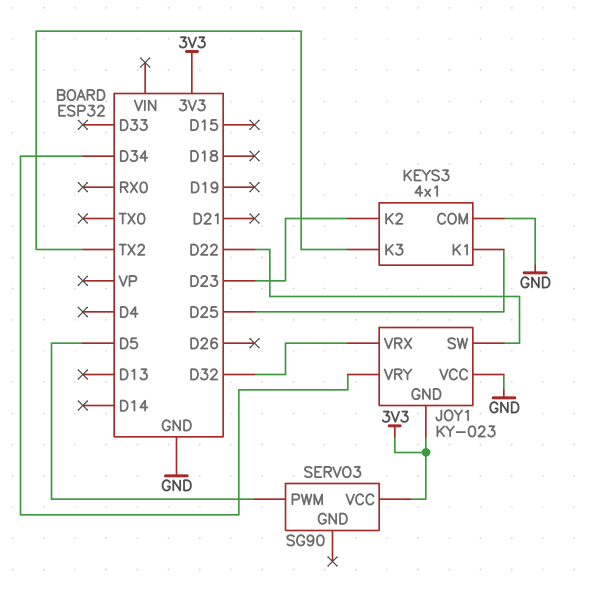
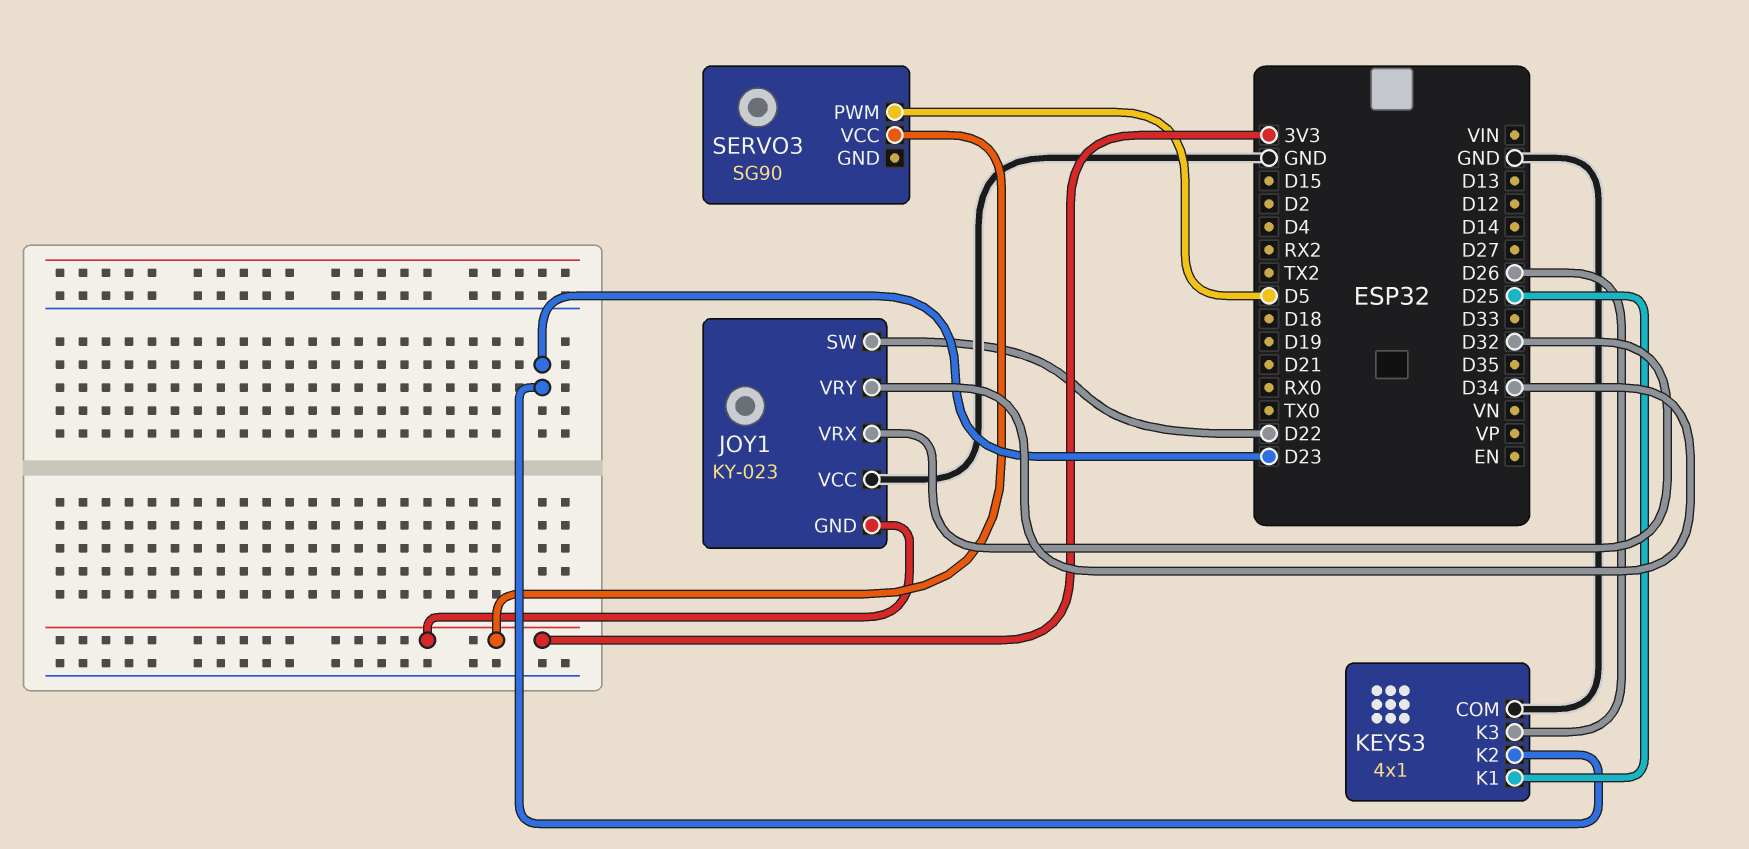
KEYS3 pin K3: TX2 -> D26

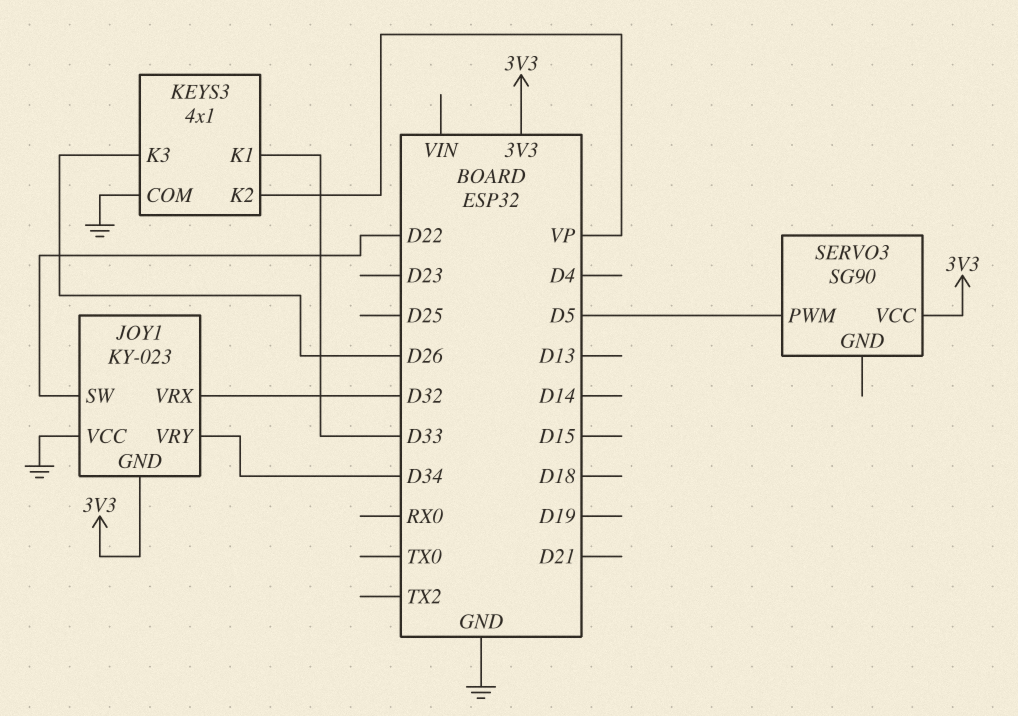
KEYS3 pin K1: D25 -> D33
KEYS3 pin K2: D23 -> VP

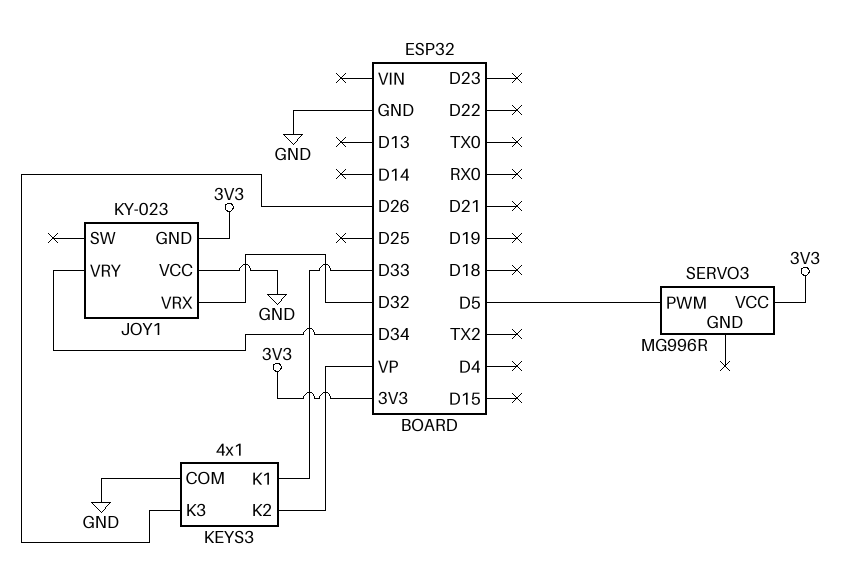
JOY1 pin SW: D22 -> none
SERVO3: SG90 -> MG996R

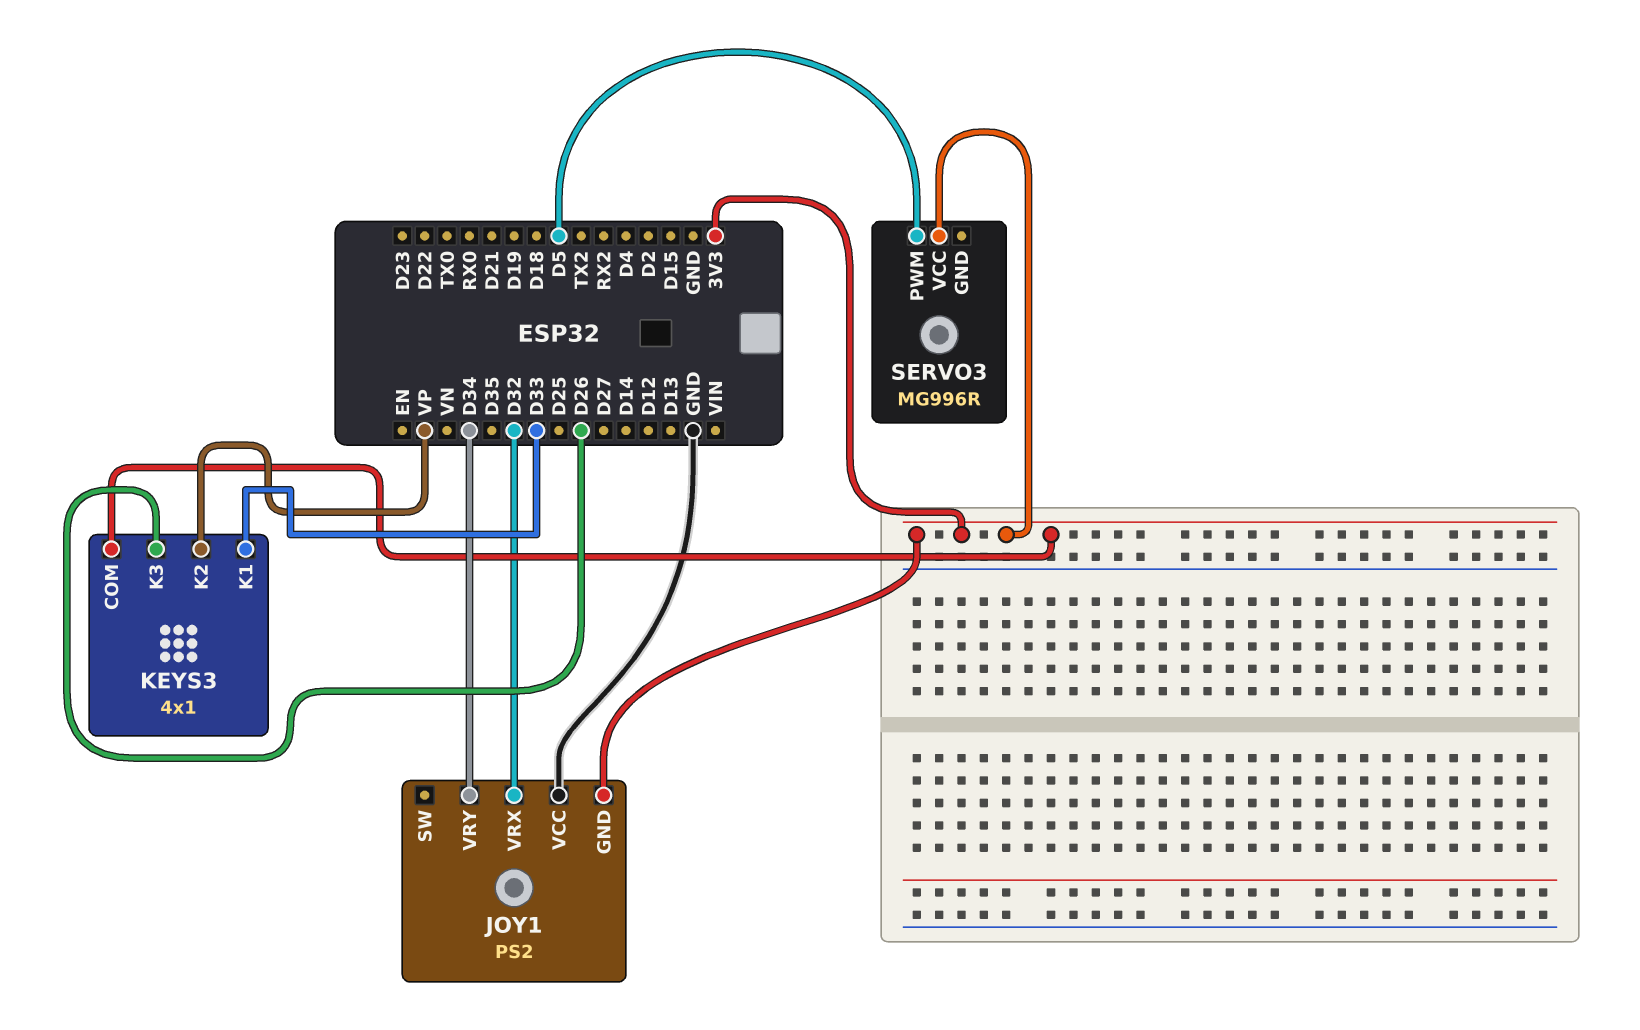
JOY1: KY-023 -> PS2
KEYS3 pin COM: GND -> 3V3

